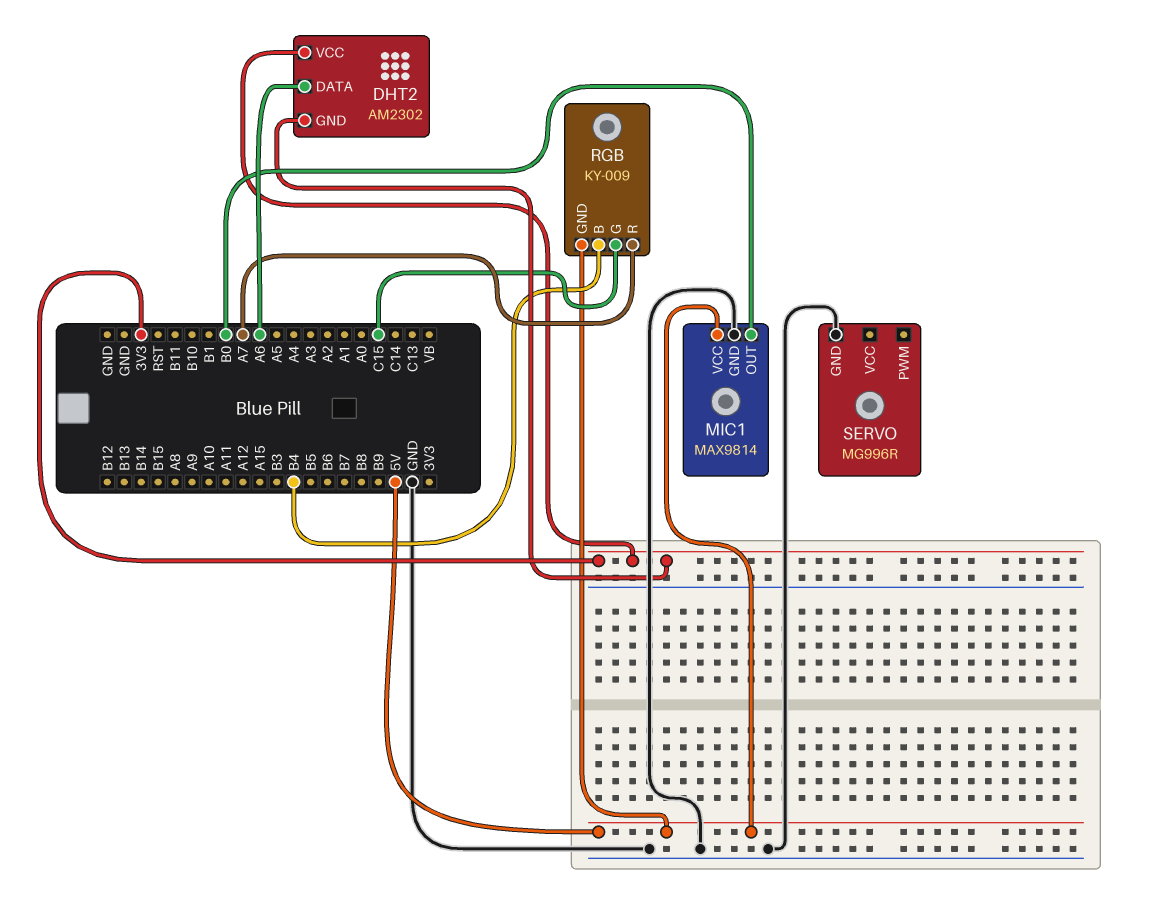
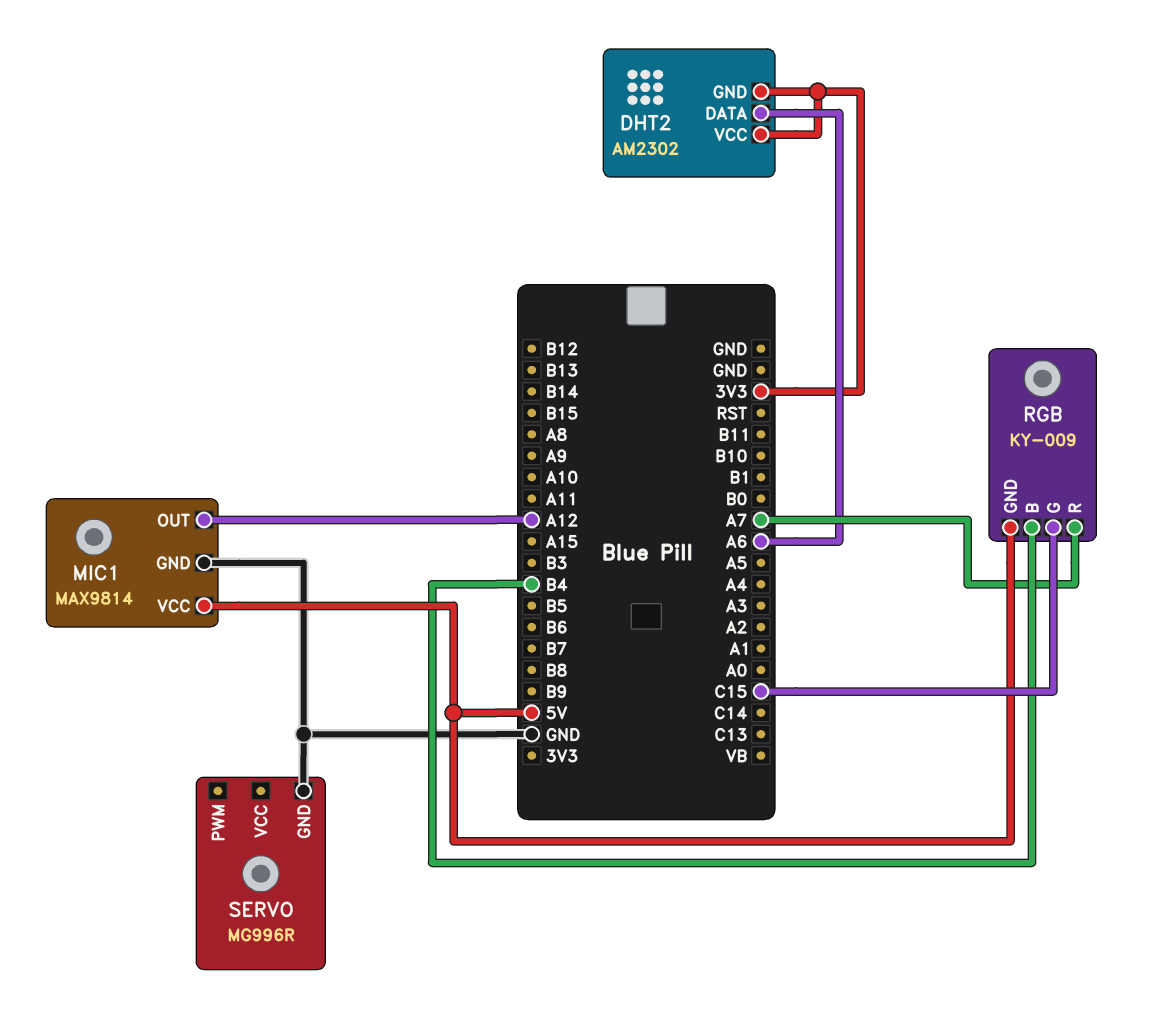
MIC1 pin OUT: B0 -> A12

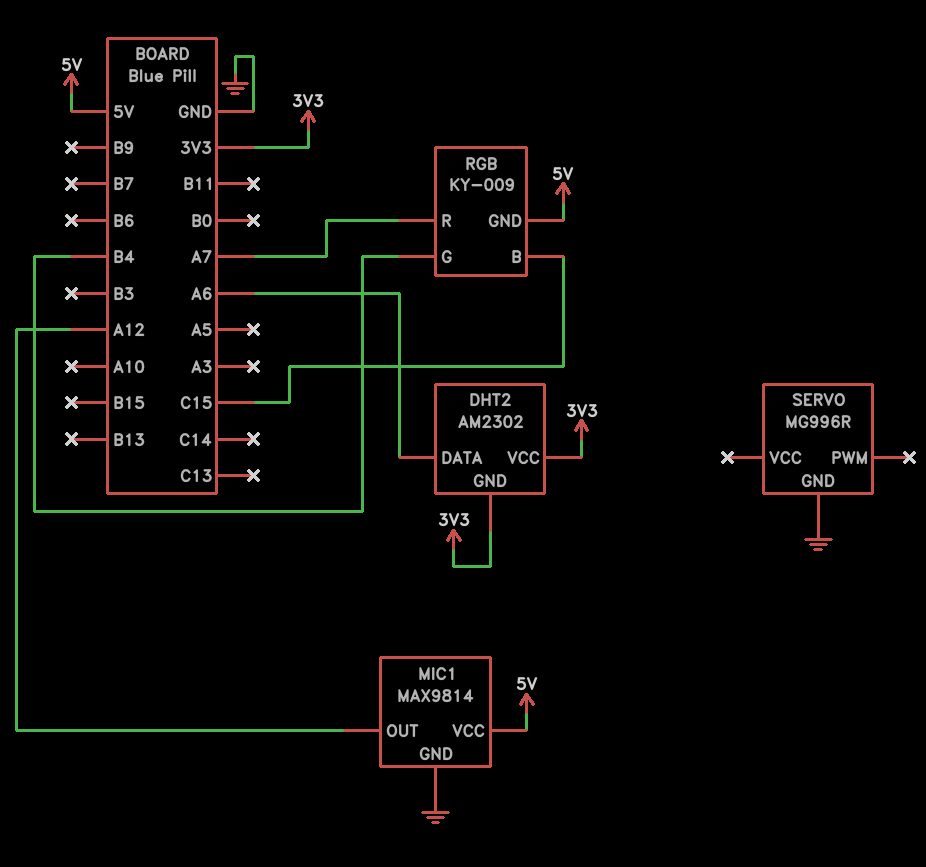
RGB pin B: B4 -> C15
RGB pin G: C15 -> B4

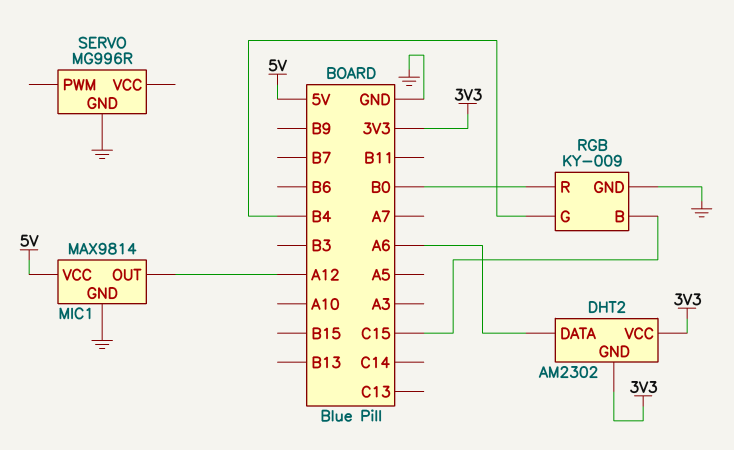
RGB pin GND: 5V -> GND
RGB pin R: A7 -> B0

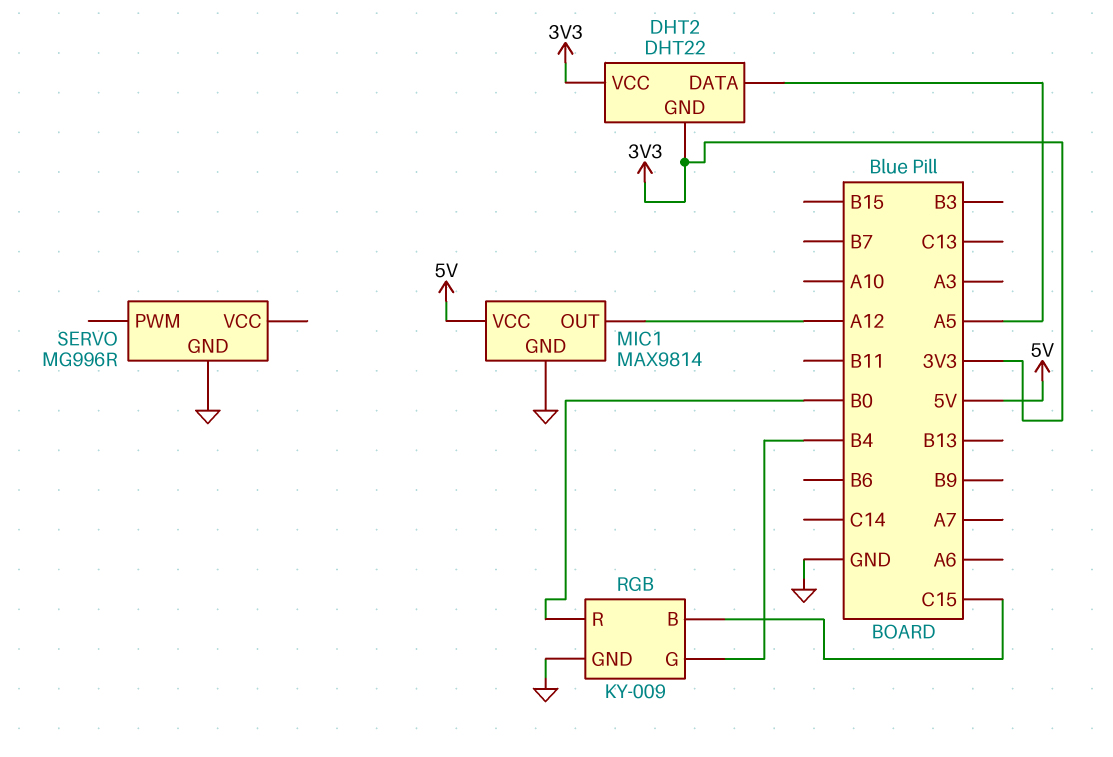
DHT2: AM2302 -> DHT22
DHT2 pin DATA: A6 -> A5

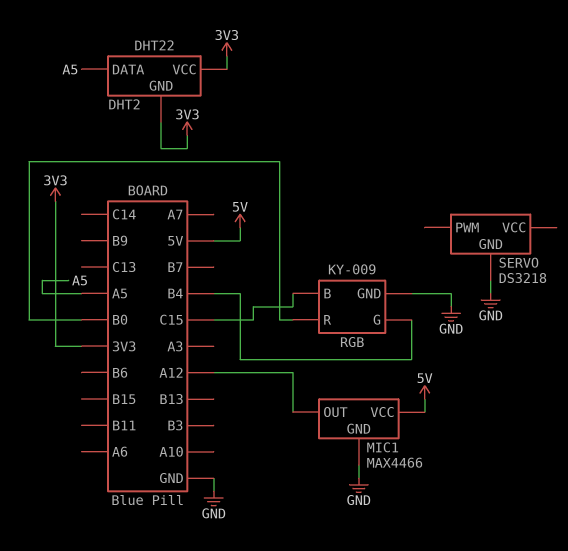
MIC1: MAX9814 -> MAX4466
SERVO: MG996R -> DS3218

